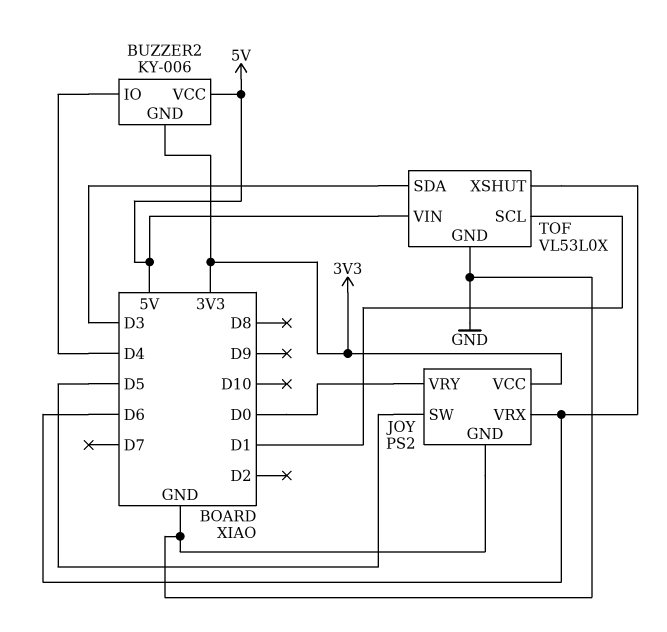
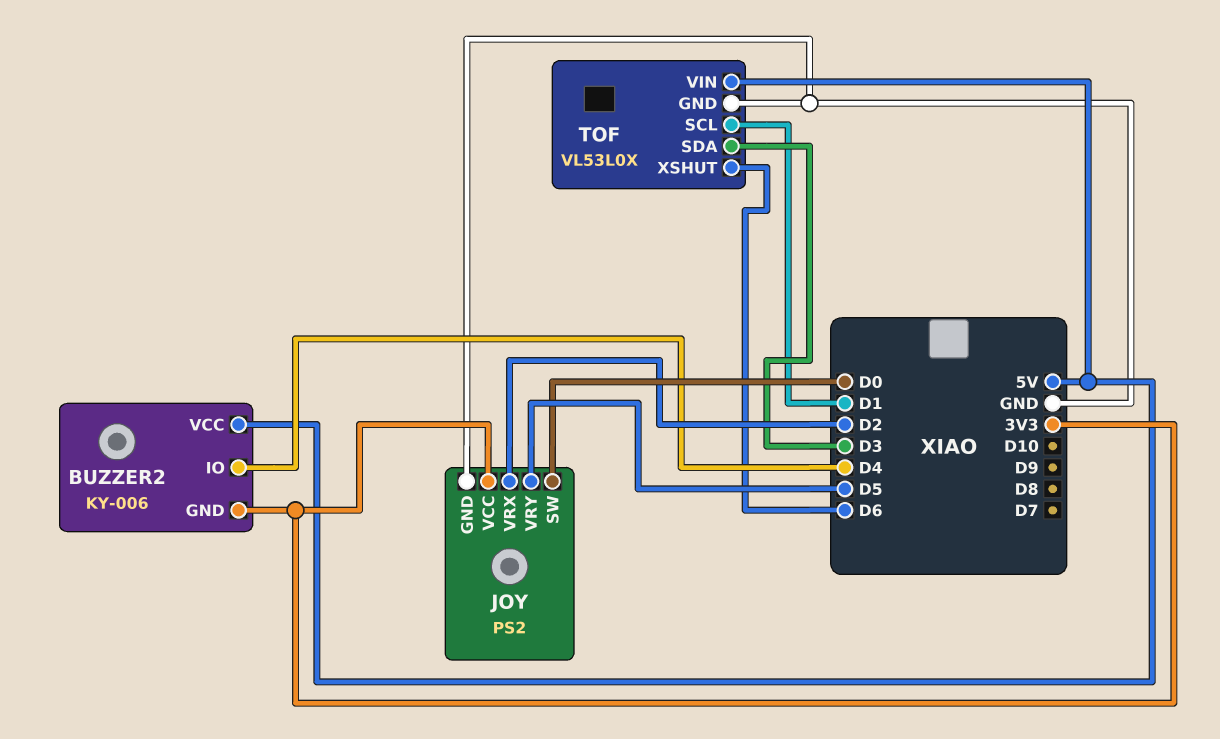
JOY pin SW: D5 -> D0
JOY pin VRX: D6 -> D2
JOY pin VRY: D0 -> D5

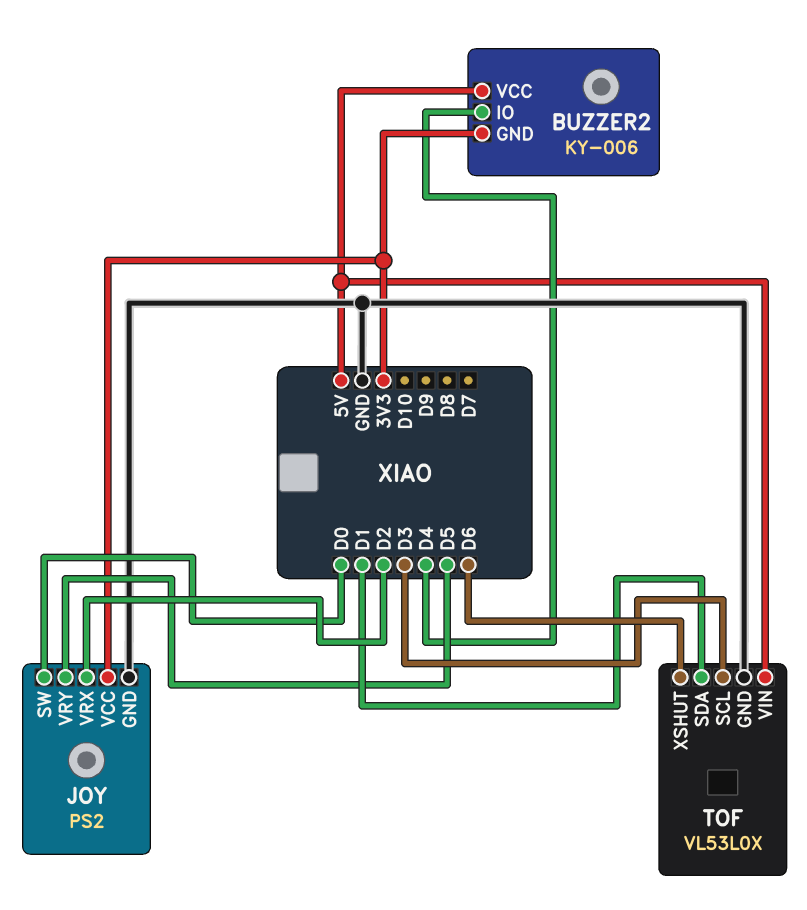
TOF pin SCL: D1 -> D3
TOF pin SDA: D3 -> D1

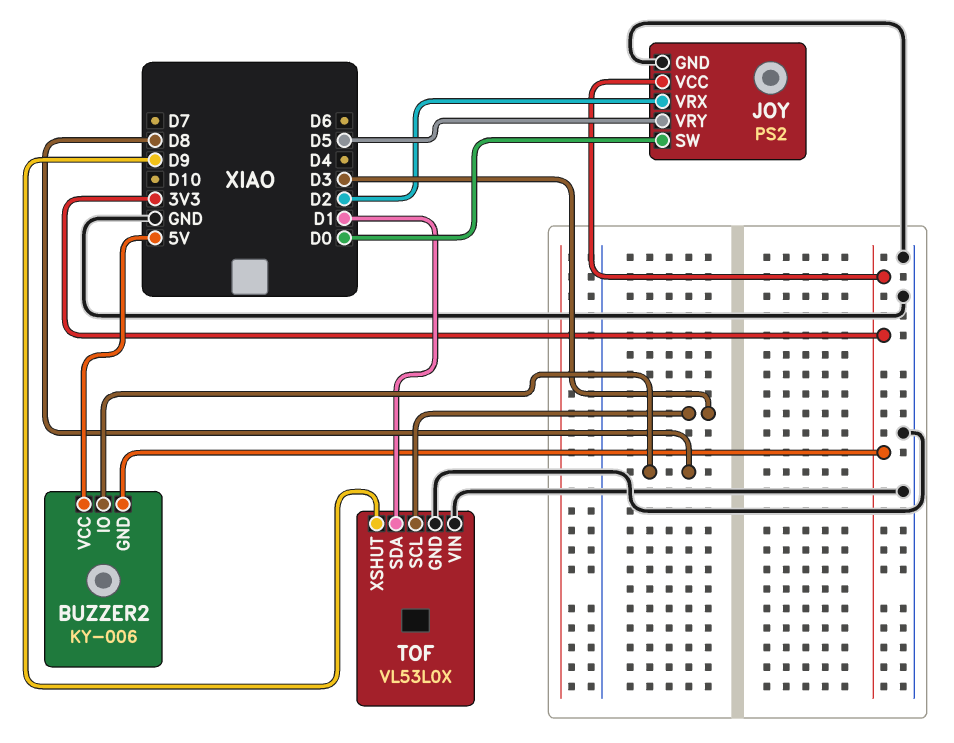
BUZZER2 pin IO: D4 -> D8
TOF pin VIN: 5V -> GND
TOF pin XSHUT: D6 -> D9

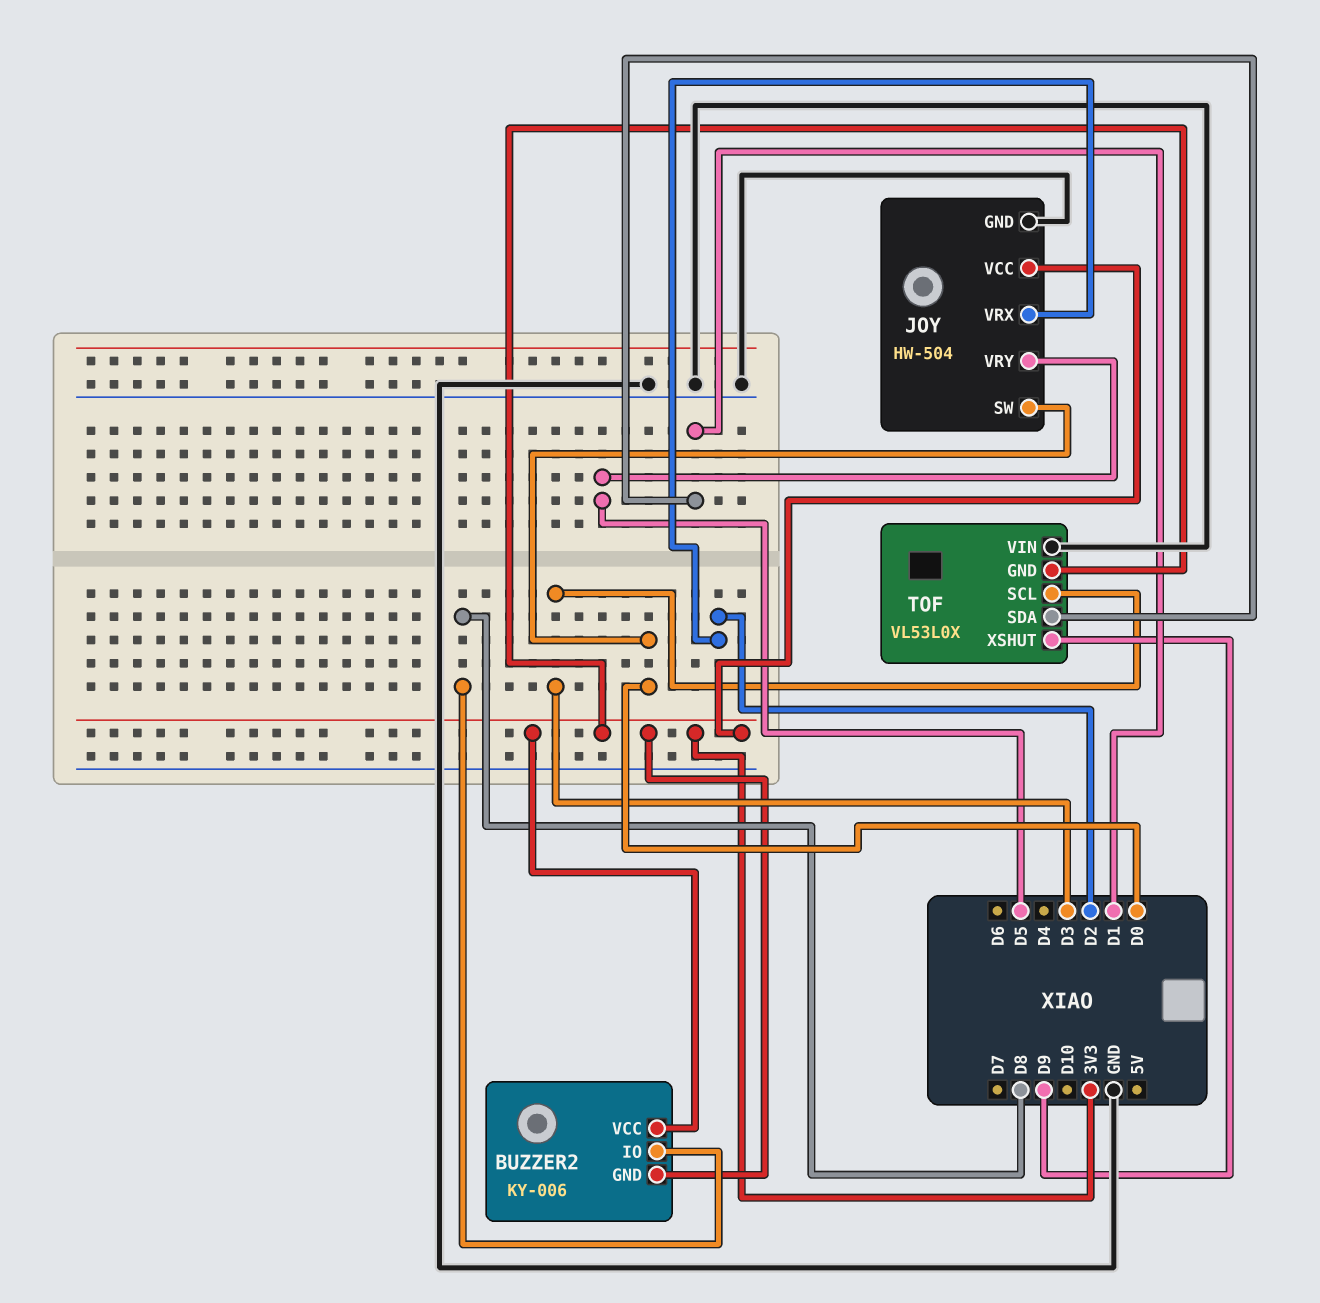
BUZZER2 pin VCC: 5V -> 3V3
JOY: PS2 -> HW-504
TOF pin GND: GND -> 3V3

